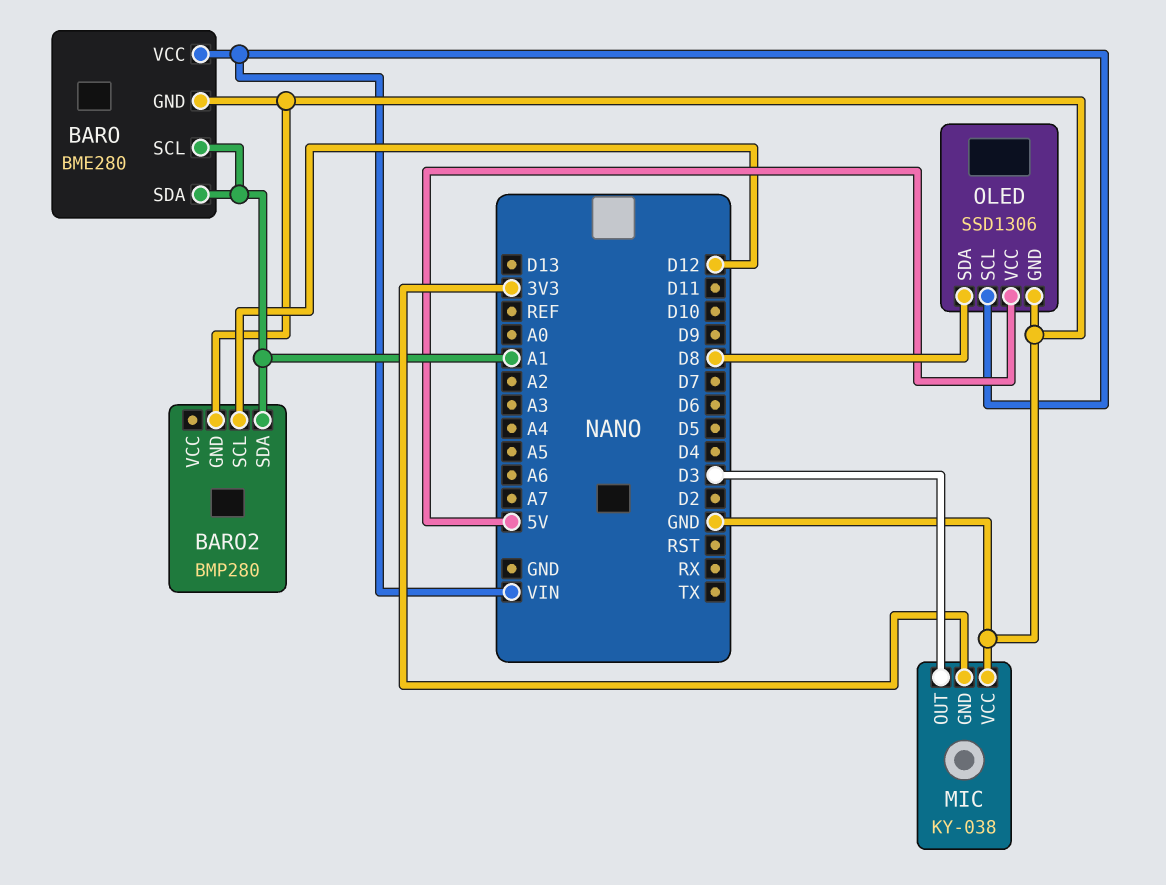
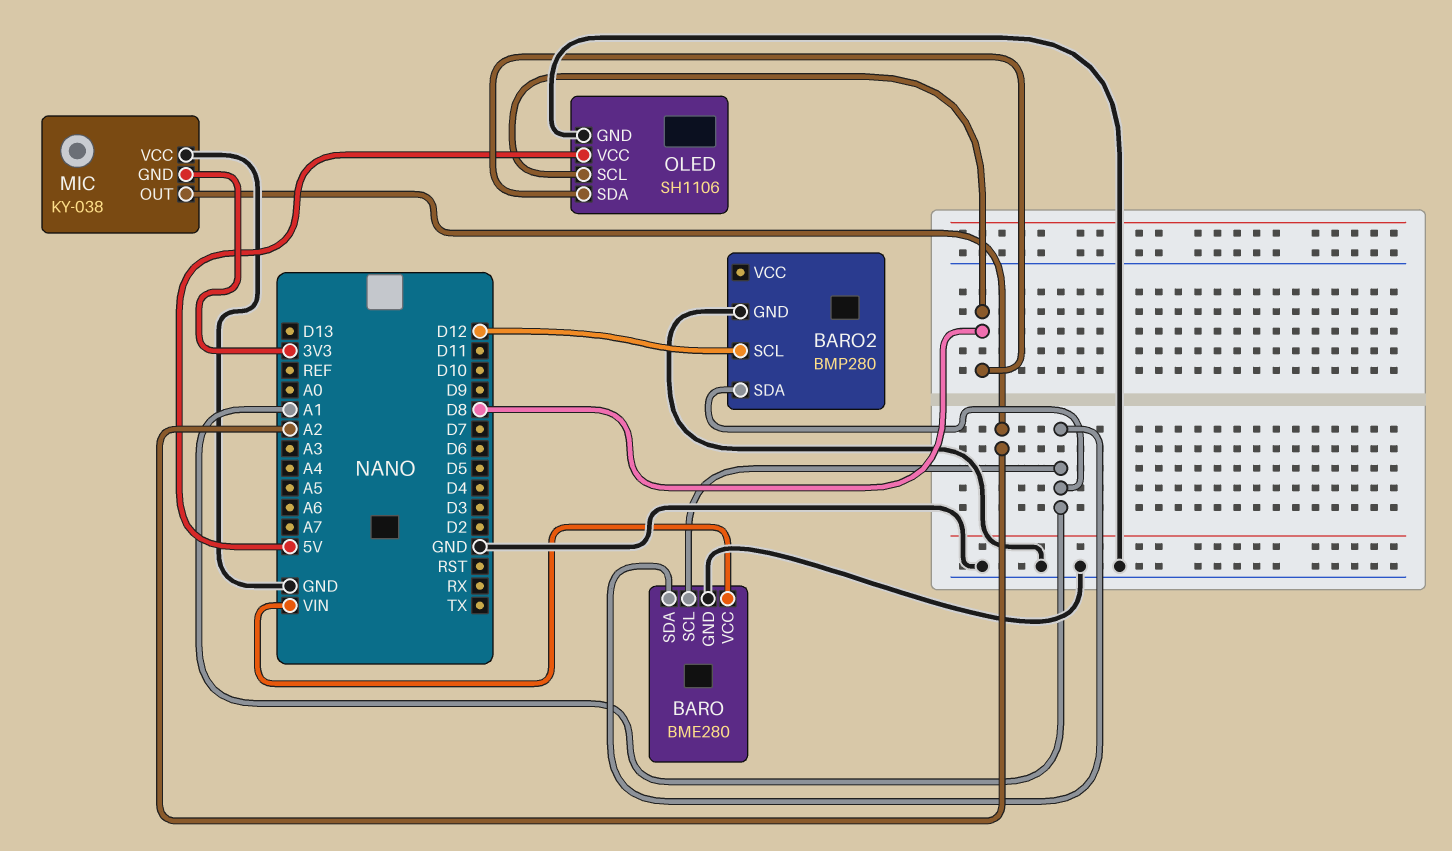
MIC pin OUT: D3 -> A2
OLED: SSD1306 -> SH1106
OLED pin SCL: VIN -> D8

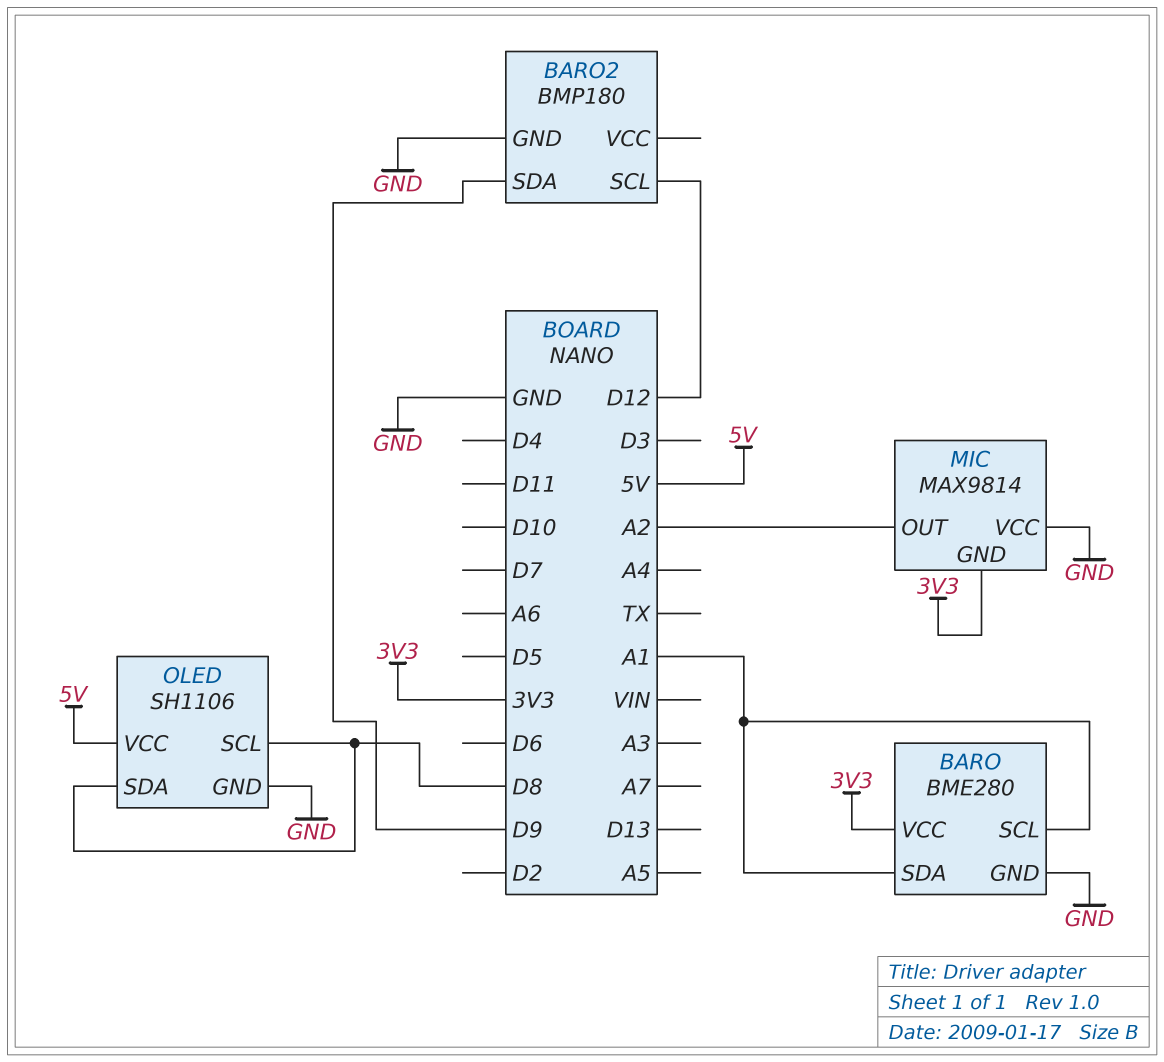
BARO pin VCC: VIN -> 3V3
BARO2: BMP280 -> BMP180
BARO2 pin SDA: A1 -> D9
MIC: KY-038 -> MAX9814

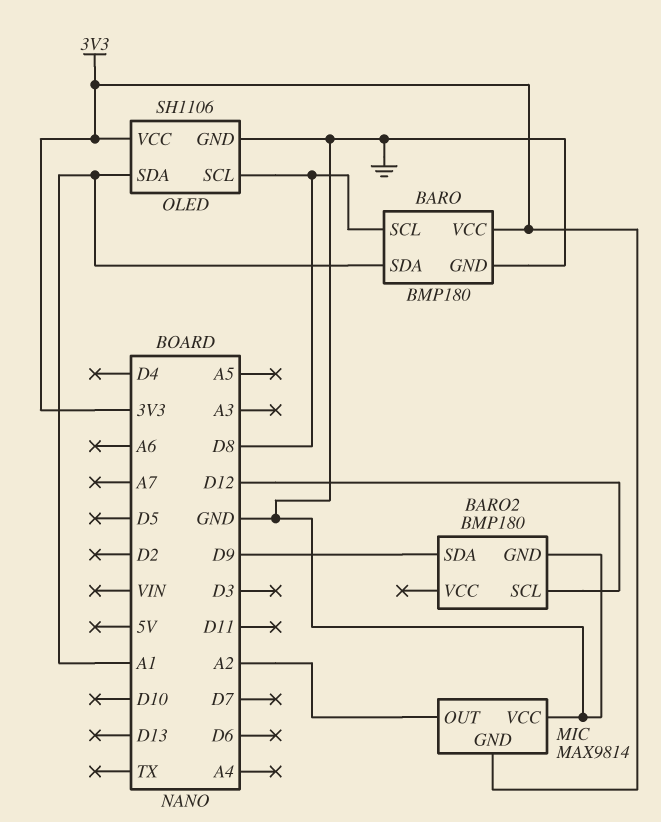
BARO: BME280 -> BMP180
BARO pin SCL: A1 -> D8
OLED pin SDA: D8 -> A1
OLED pin VCC: 5V -> 3V3

